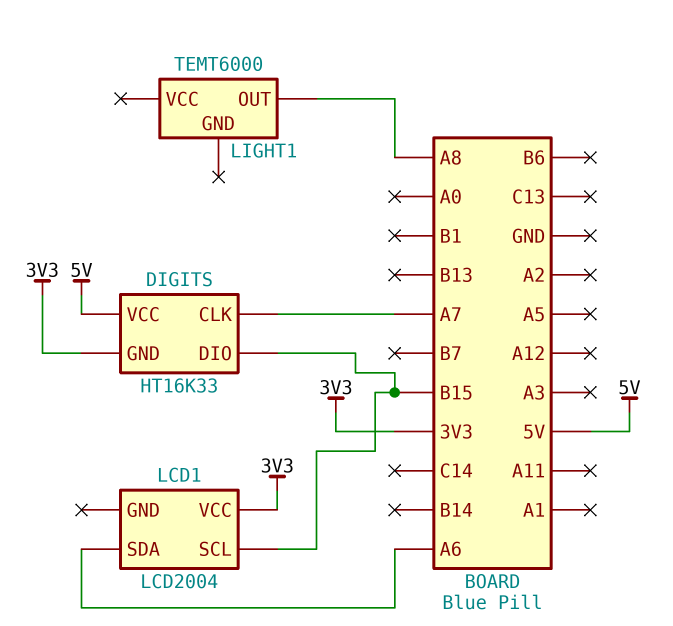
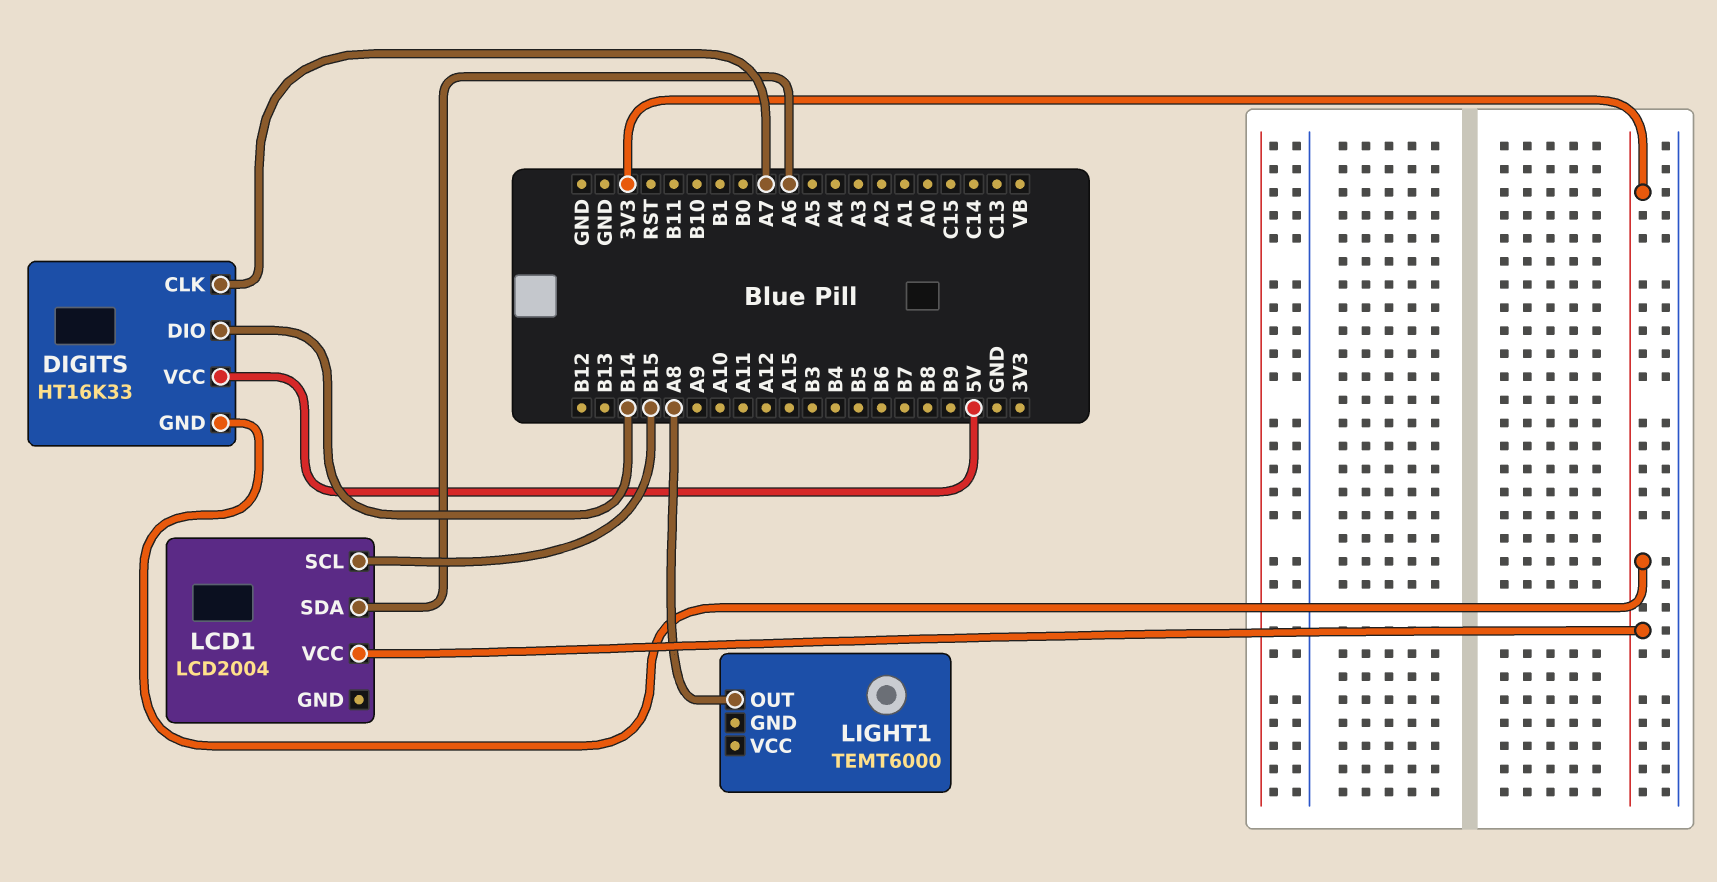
DIGITS pin DIO: B15 -> B14

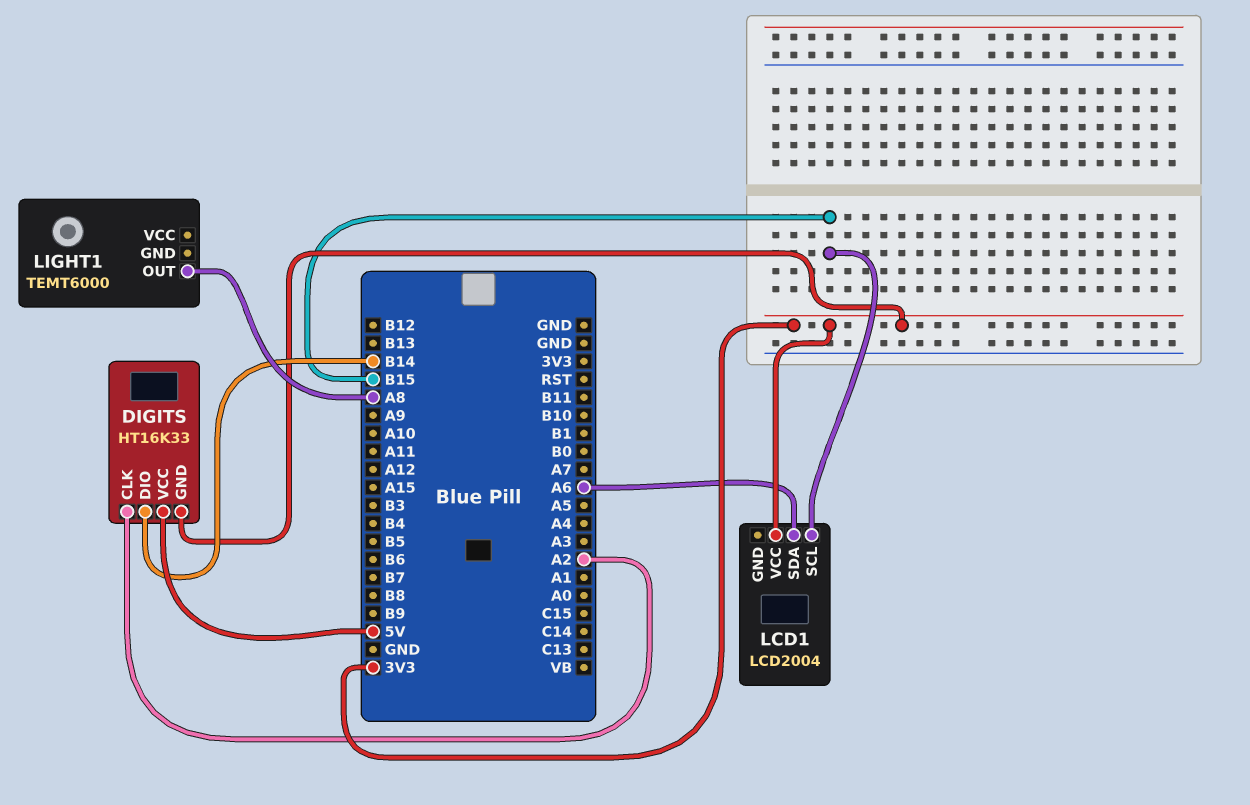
DIGITS pin CLK: A7 -> A2

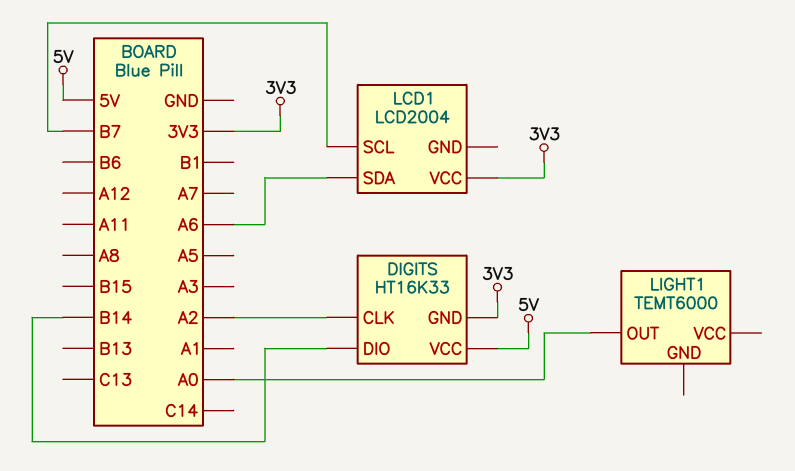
LCD1 pin SCL: B15 -> B7
LIGHT1 pin OUT: A8 -> A0

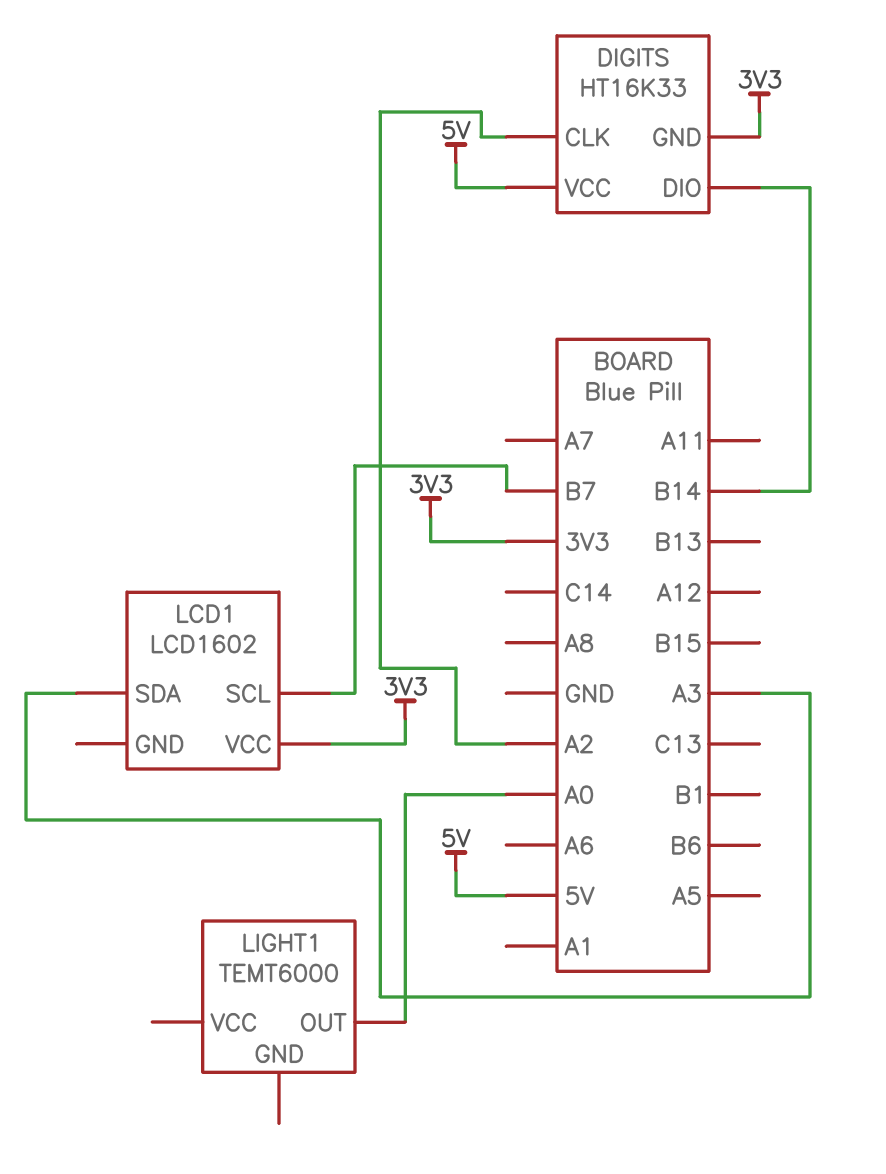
LCD1: LCD2004 -> LCD1602
LCD1 pin SDA: A6 -> A3

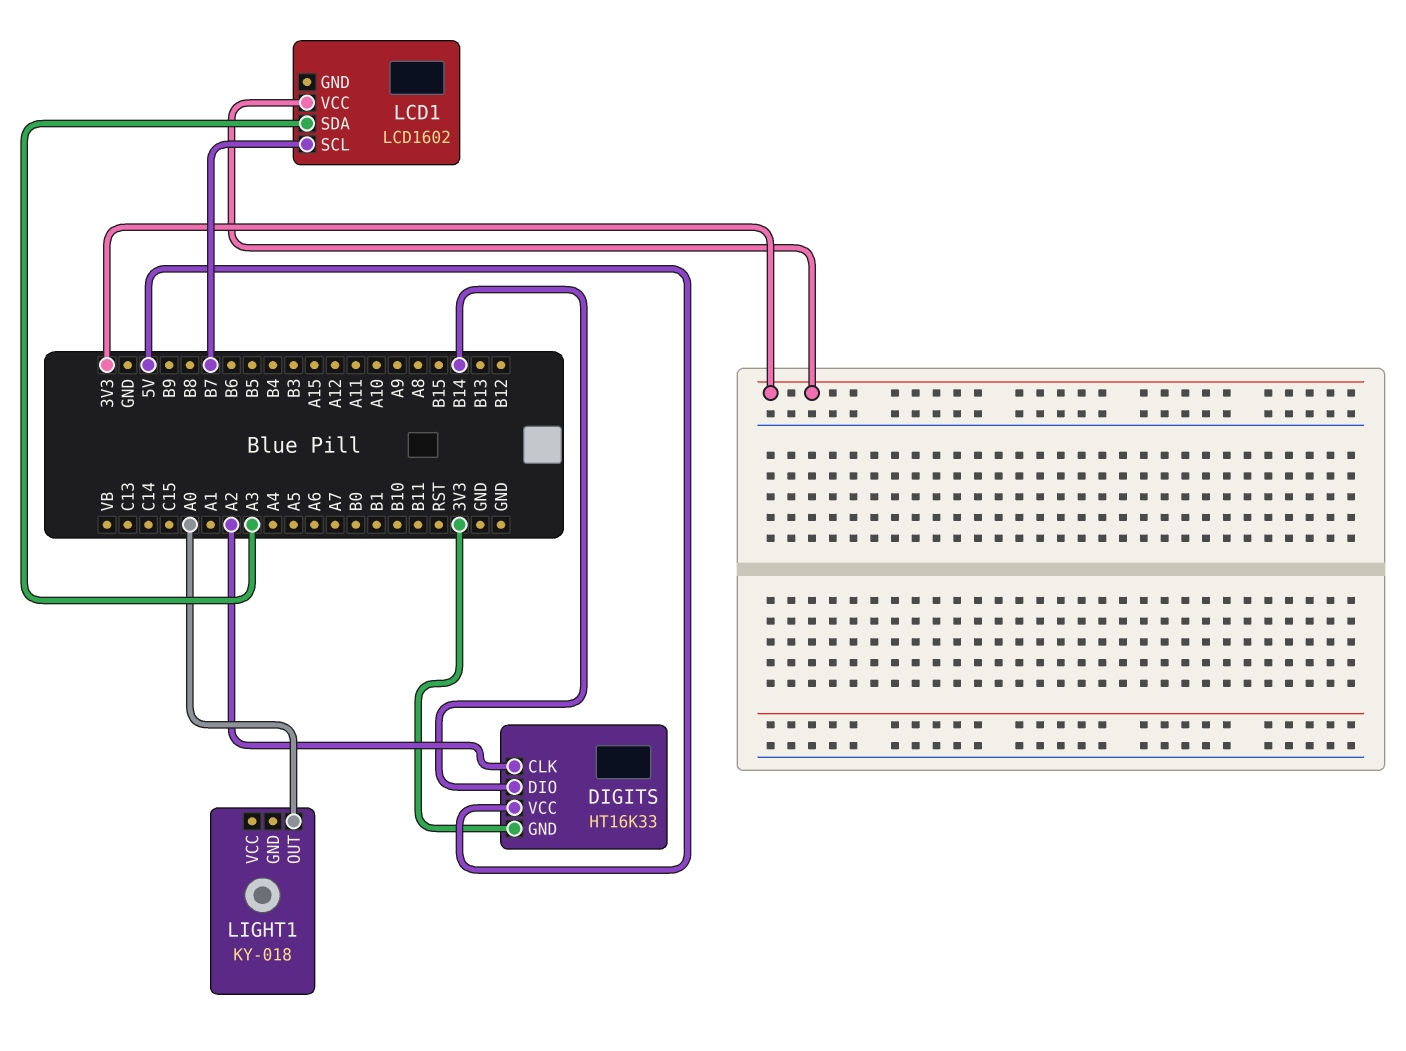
LIGHT1: TEMT6000 -> KY-018

